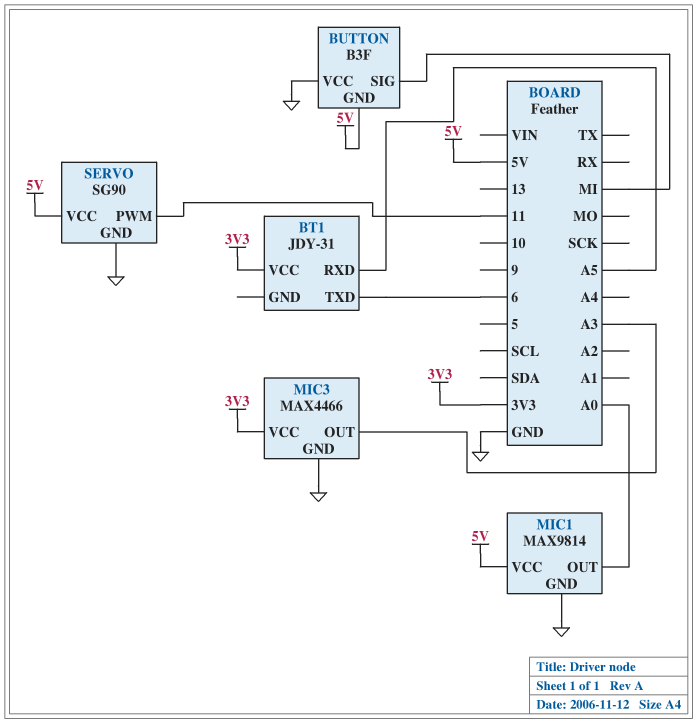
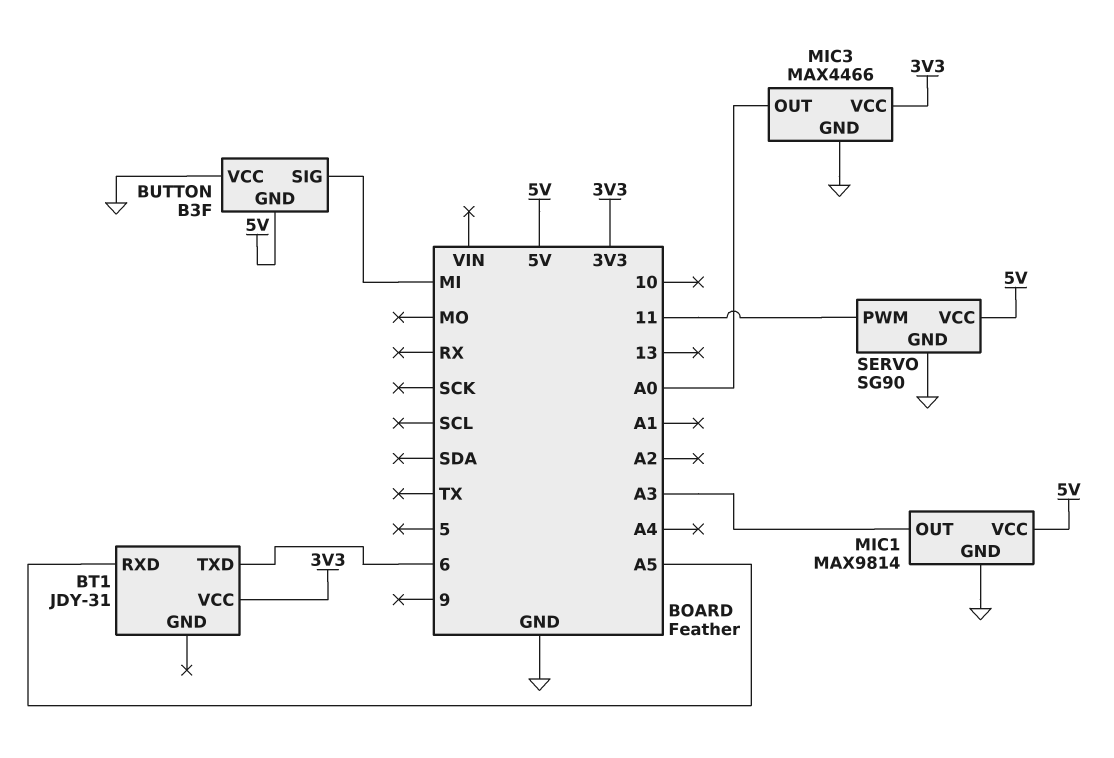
MIC1 pin OUT: A0 -> A3
MIC3 pin OUT: A3 -> A0

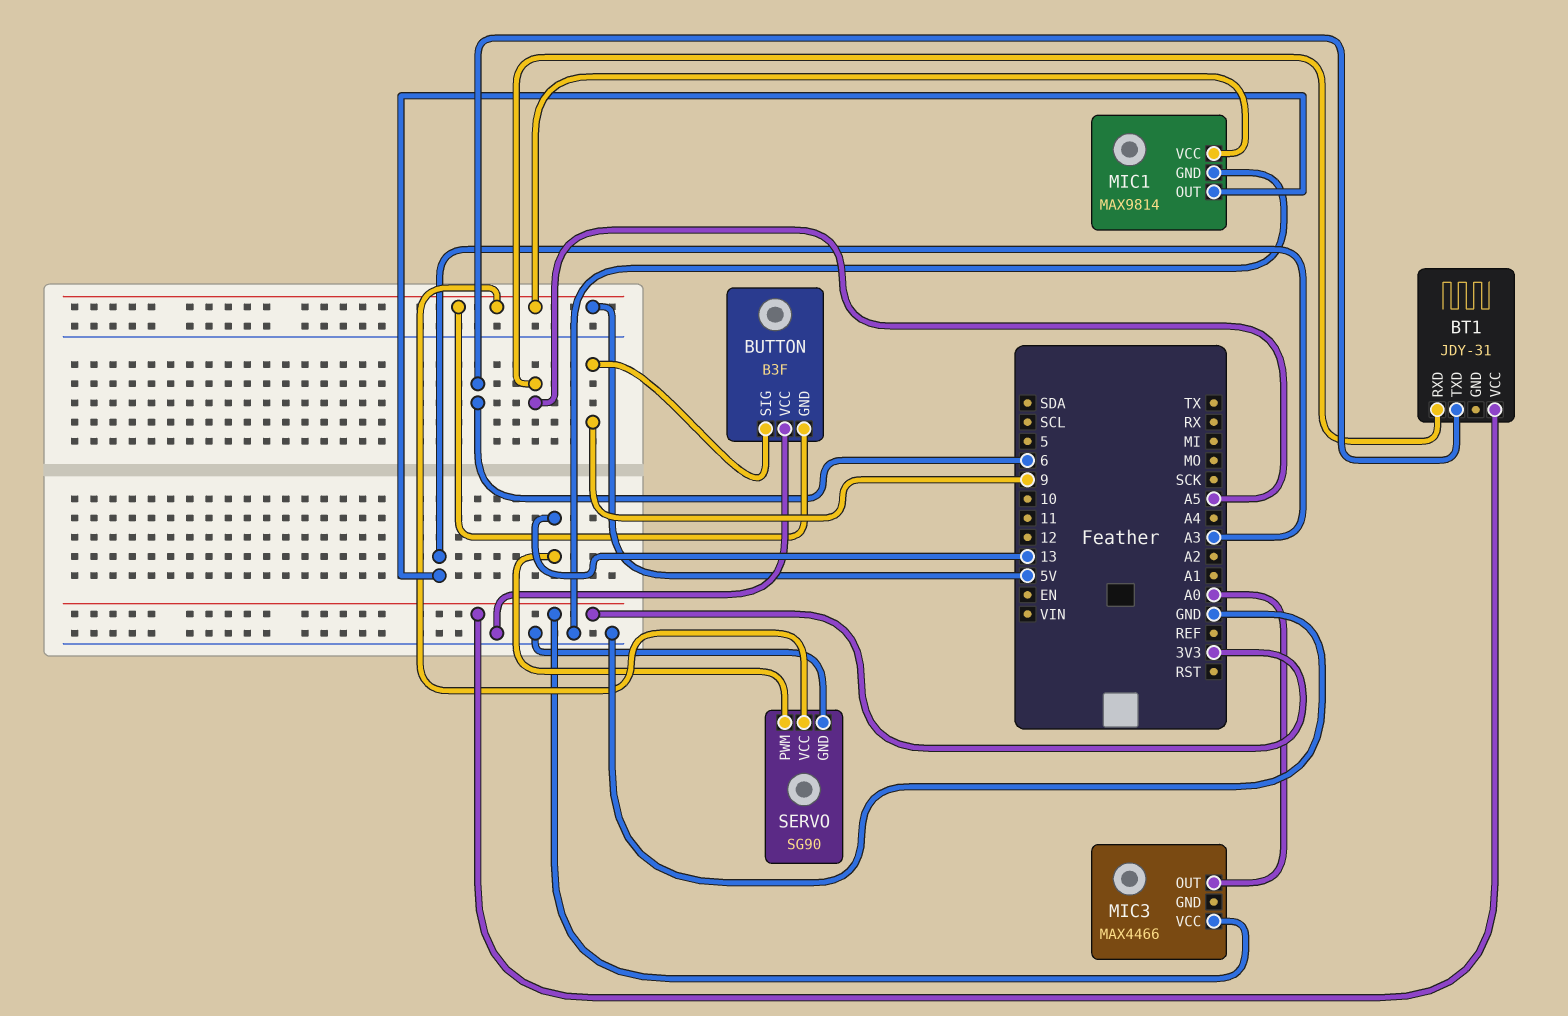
BUTTON pin SIG: MI -> 9
MIC3 pin GND: GND -> none
SERVO pin PWM: 11 -> 13

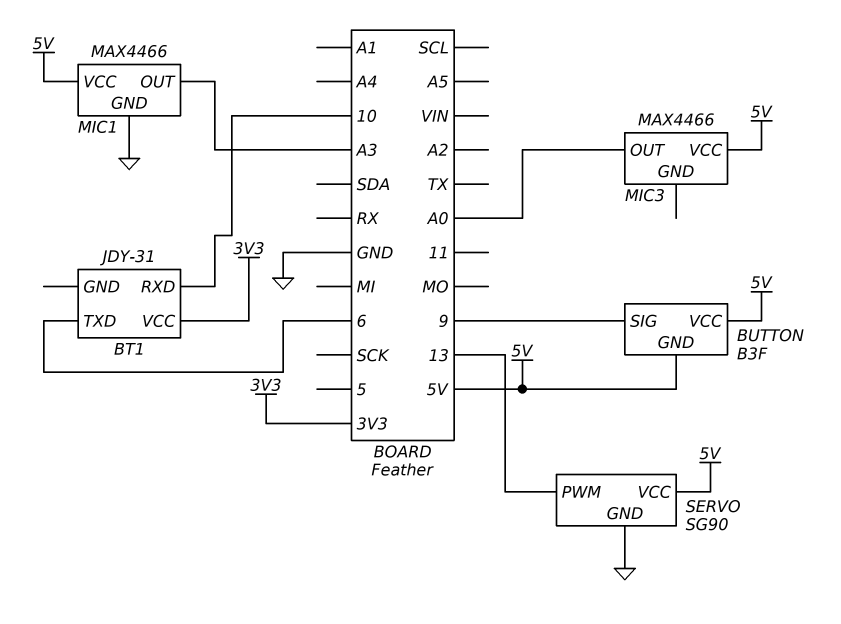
BT1 pin RXD: A5 -> 10
BUTTON pin VCC: GND -> 5V
MIC1: MAX9814 -> MAX4466
MIC3 pin VCC: 3V3 -> 5V

